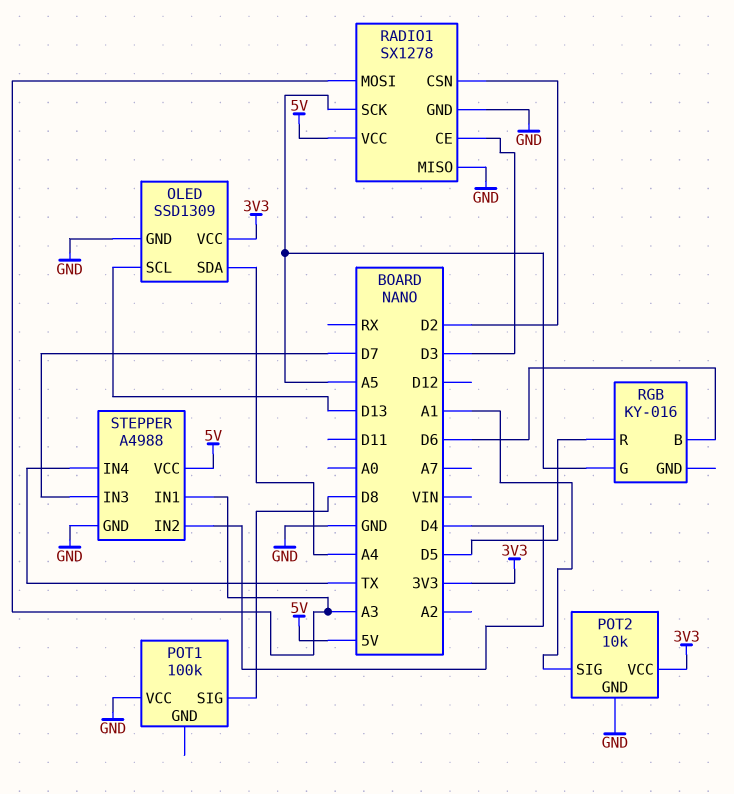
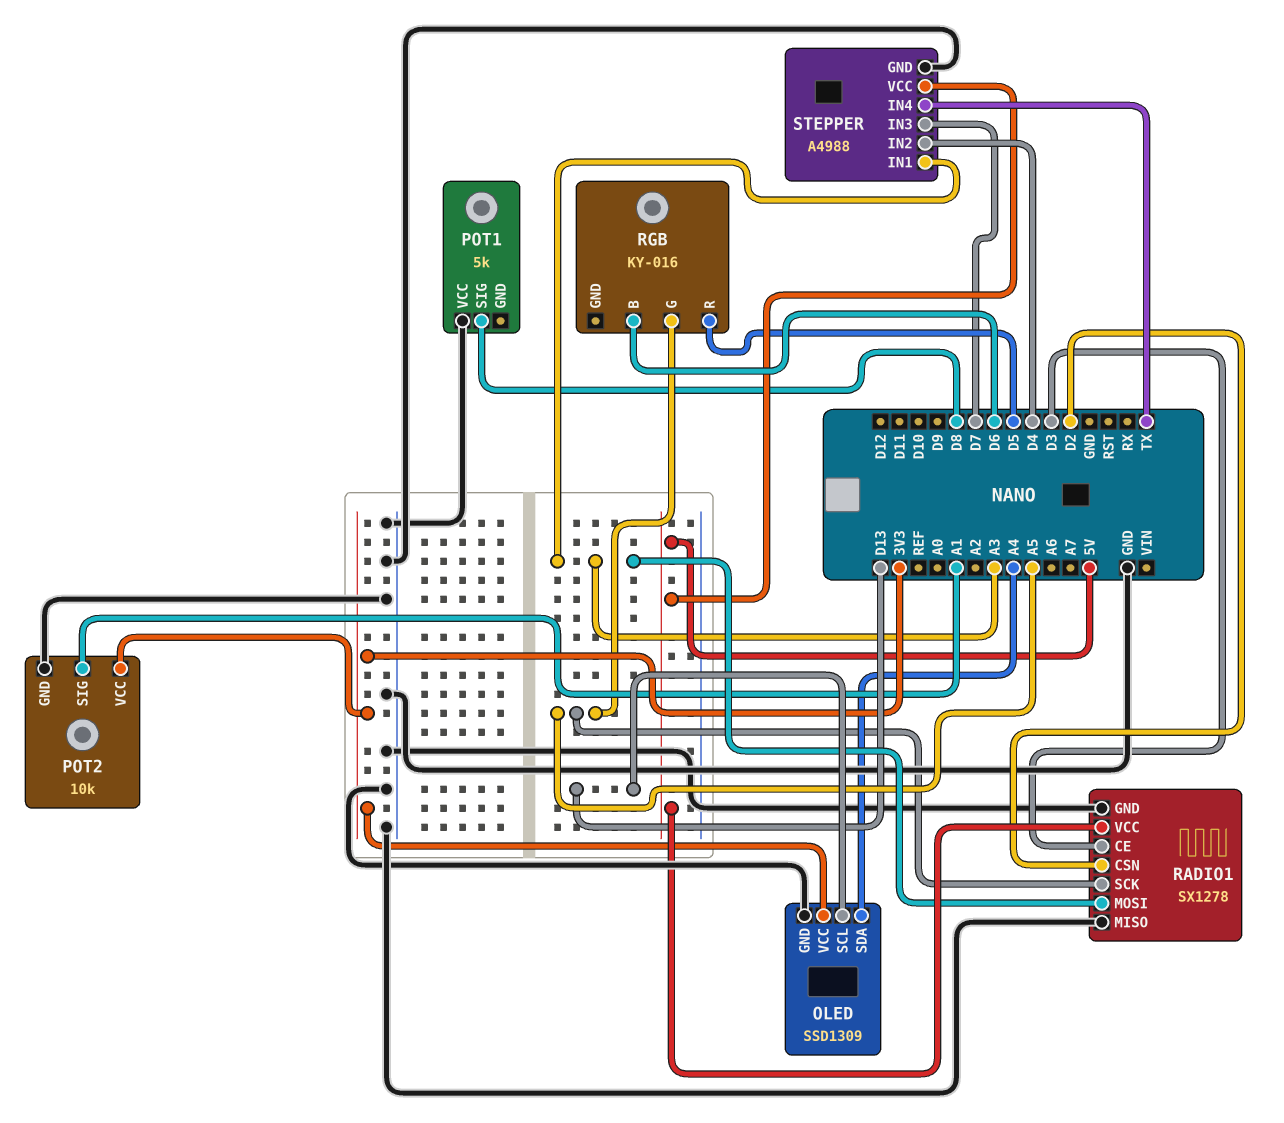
POT1: 100k -> 5k

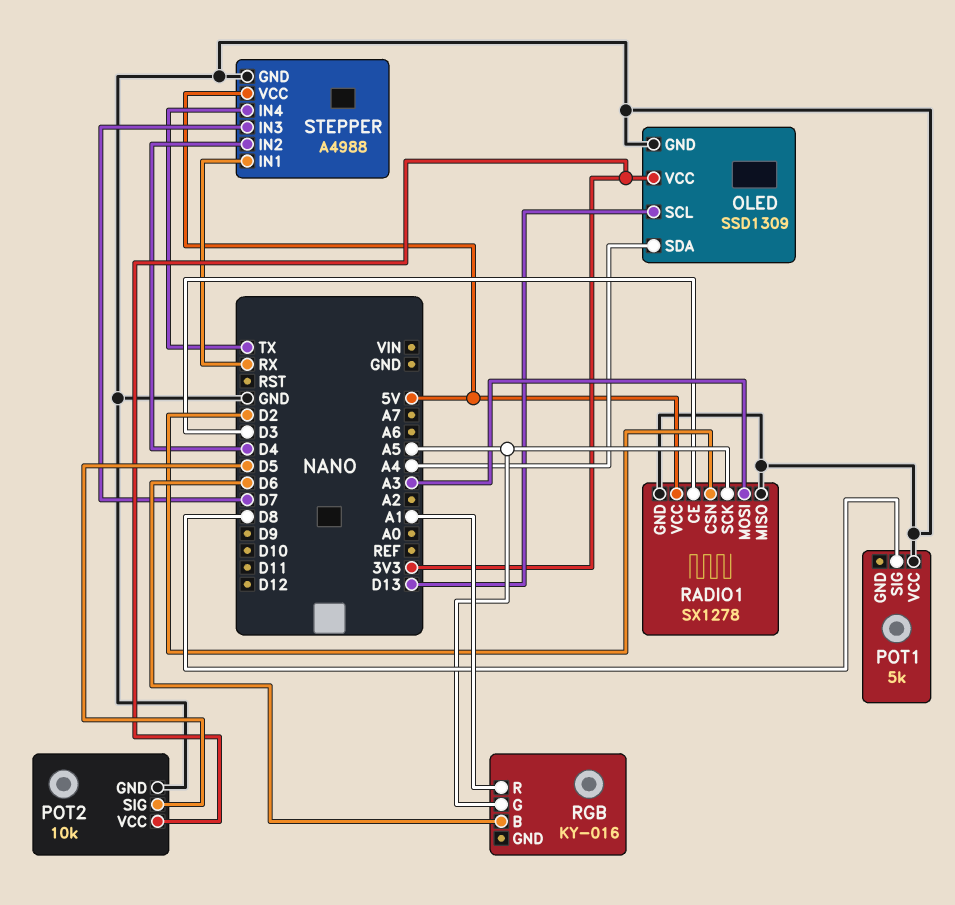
POT2 pin SIG: A1 -> D5
RGB pin R: D5 -> A1
STEPPER pin IN1: A3 -> RX

